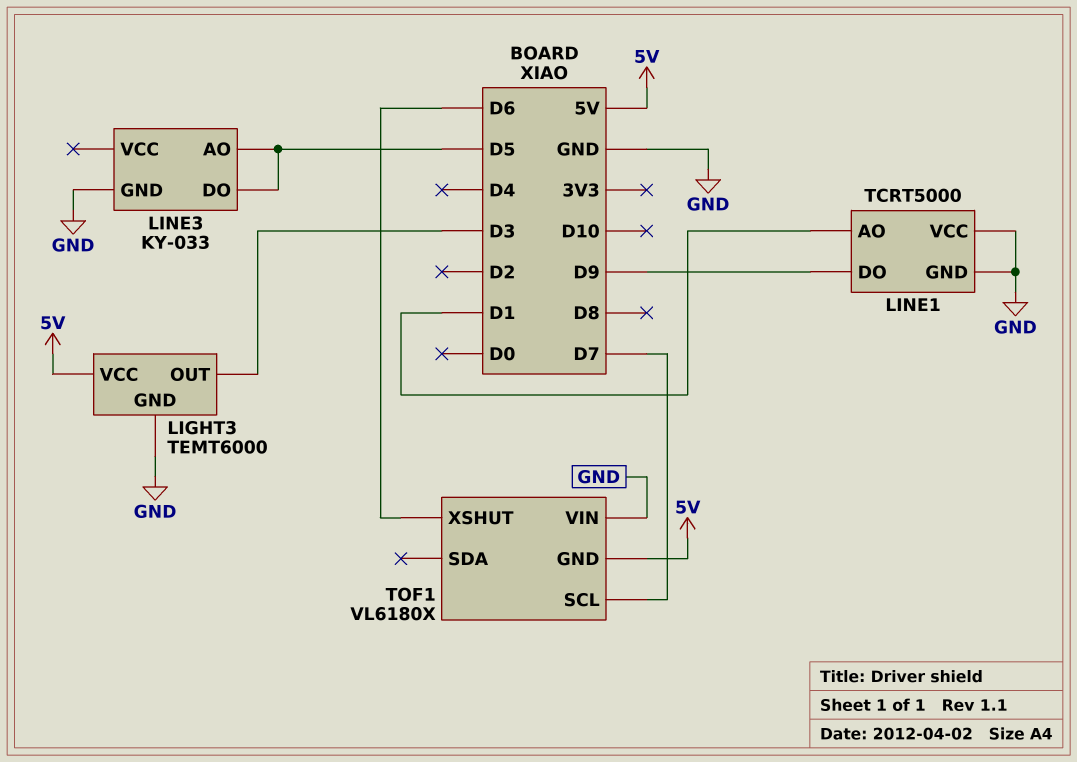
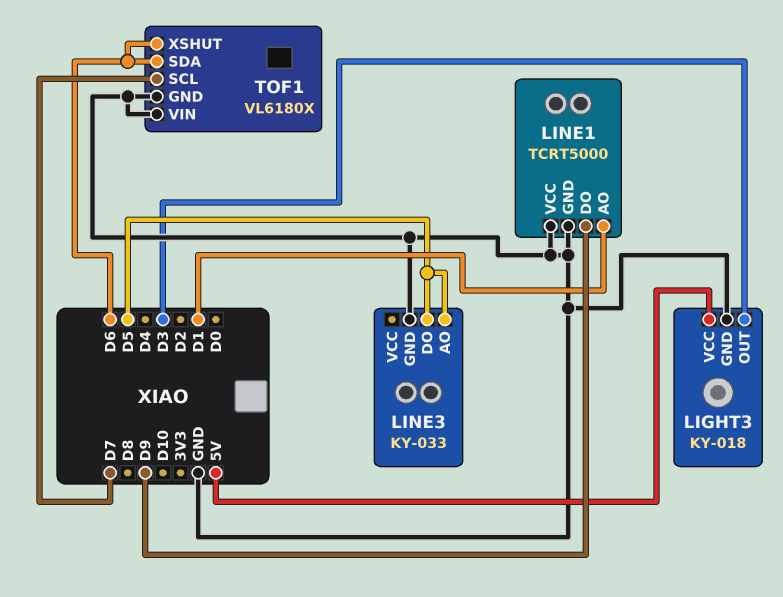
LIGHT3: TEMT6000 -> KY-018
TOF1 pin GND: 5V -> GND
TOF1 pin SDA: none -> D6

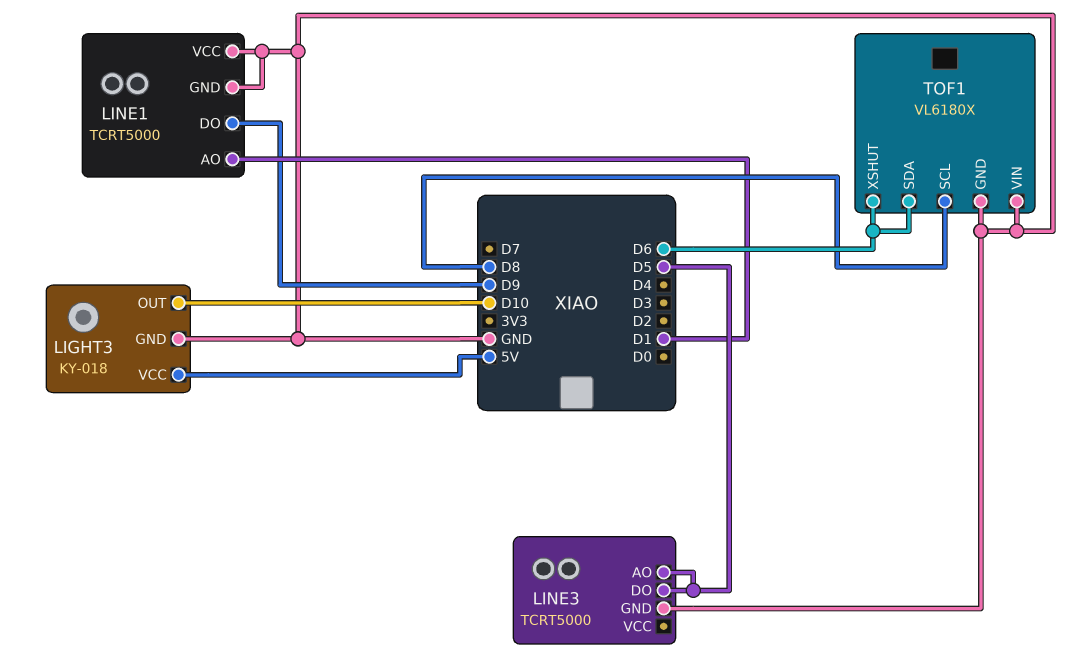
LIGHT3 pin OUT: D3 -> D10
LINE3: KY-033 -> TCRT5000
TOF1 pin SCL: D7 -> D8

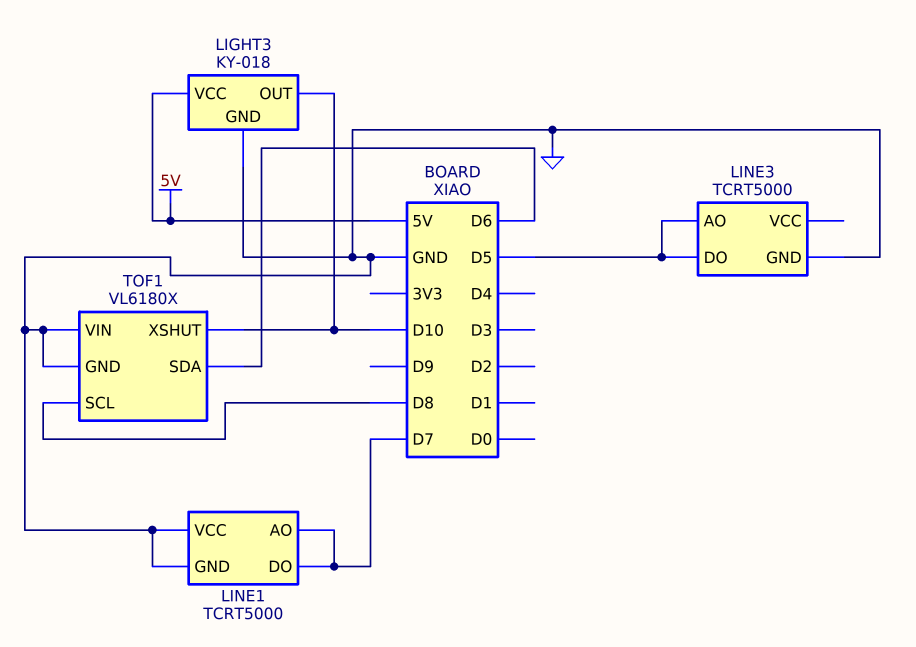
LINE1 pin AO: D1 -> D7
LINE1 pin DO: D9 -> D7
TOF1 pin XSHUT: D6 -> D10

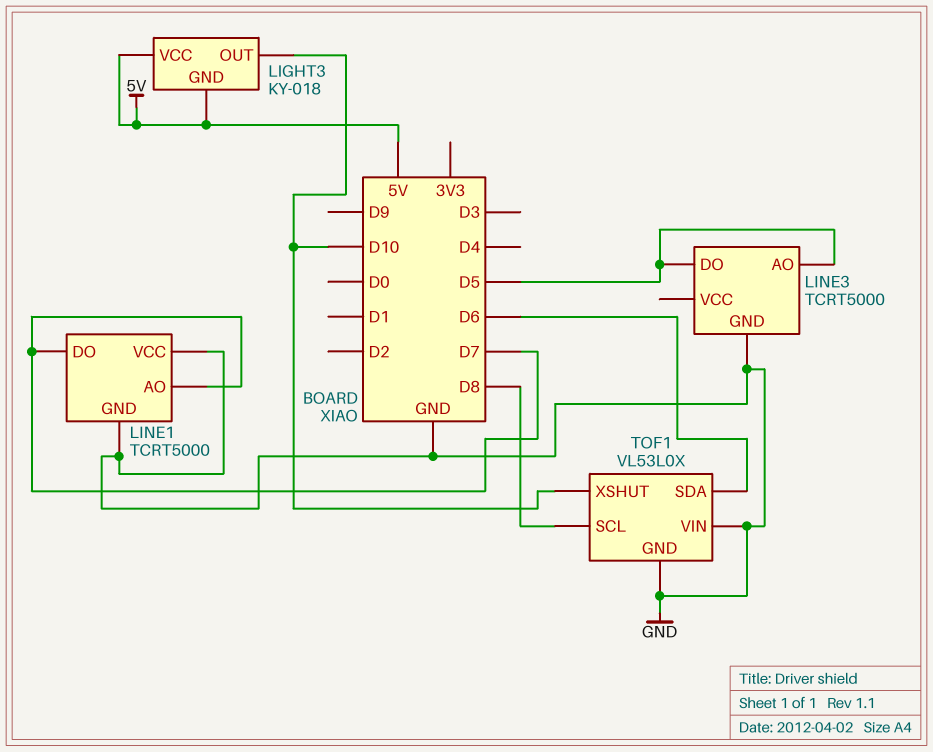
LIGHT3 pin GND: GND -> 5V
TOF1: VL6180X -> VL53L0X

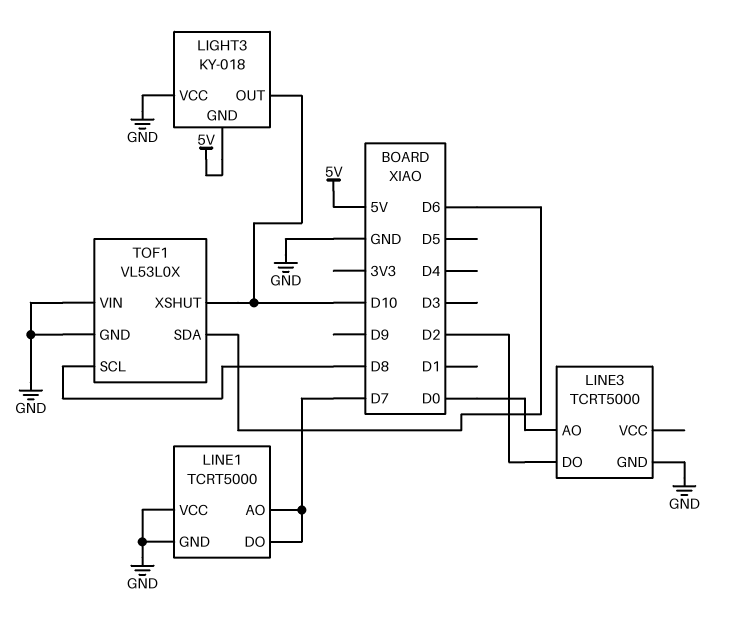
LIGHT3 pin VCC: 5V -> GND
LINE3 pin AO: D5 -> D0
LINE3 pin DO: D5 -> D2

